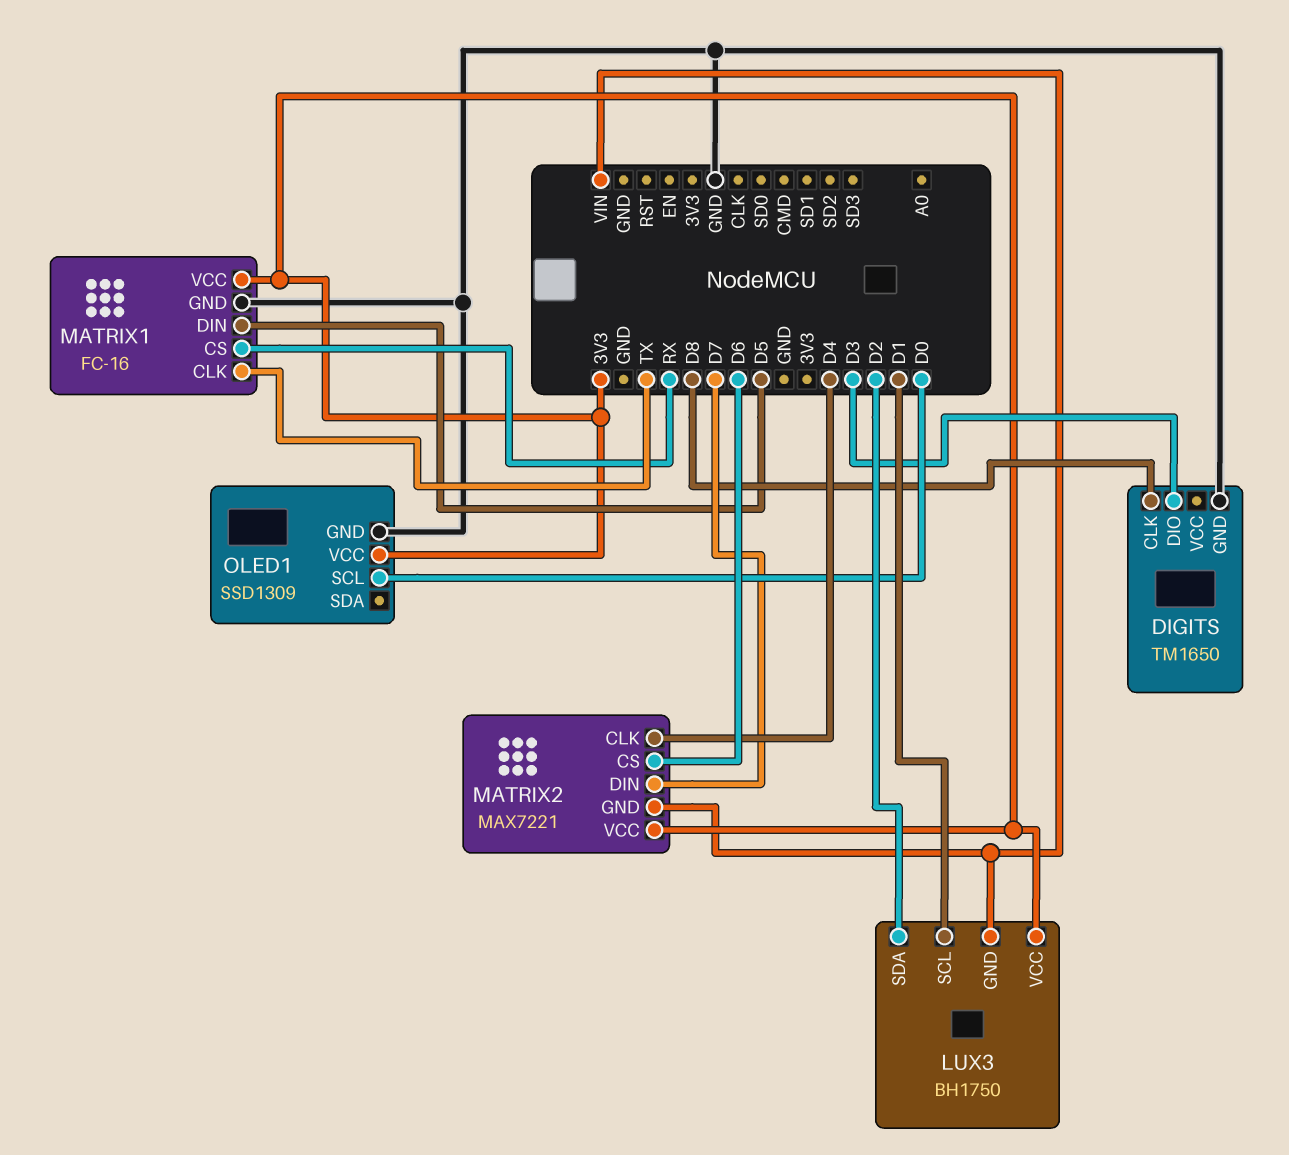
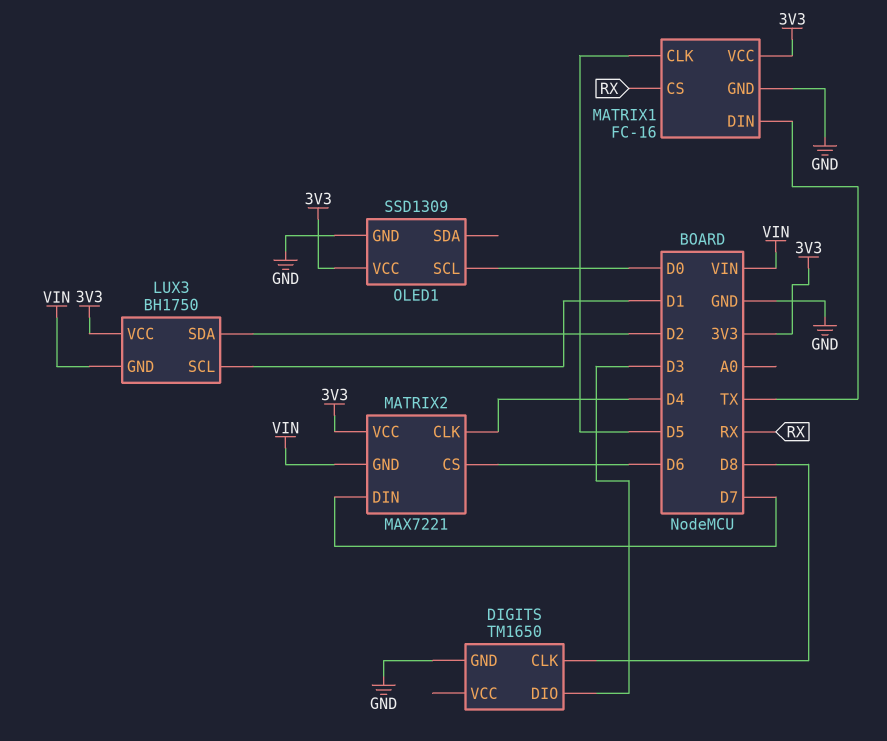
MATRIX1 pin CLK: TX -> D5
MATRIX1 pin DIN: D5 -> TX

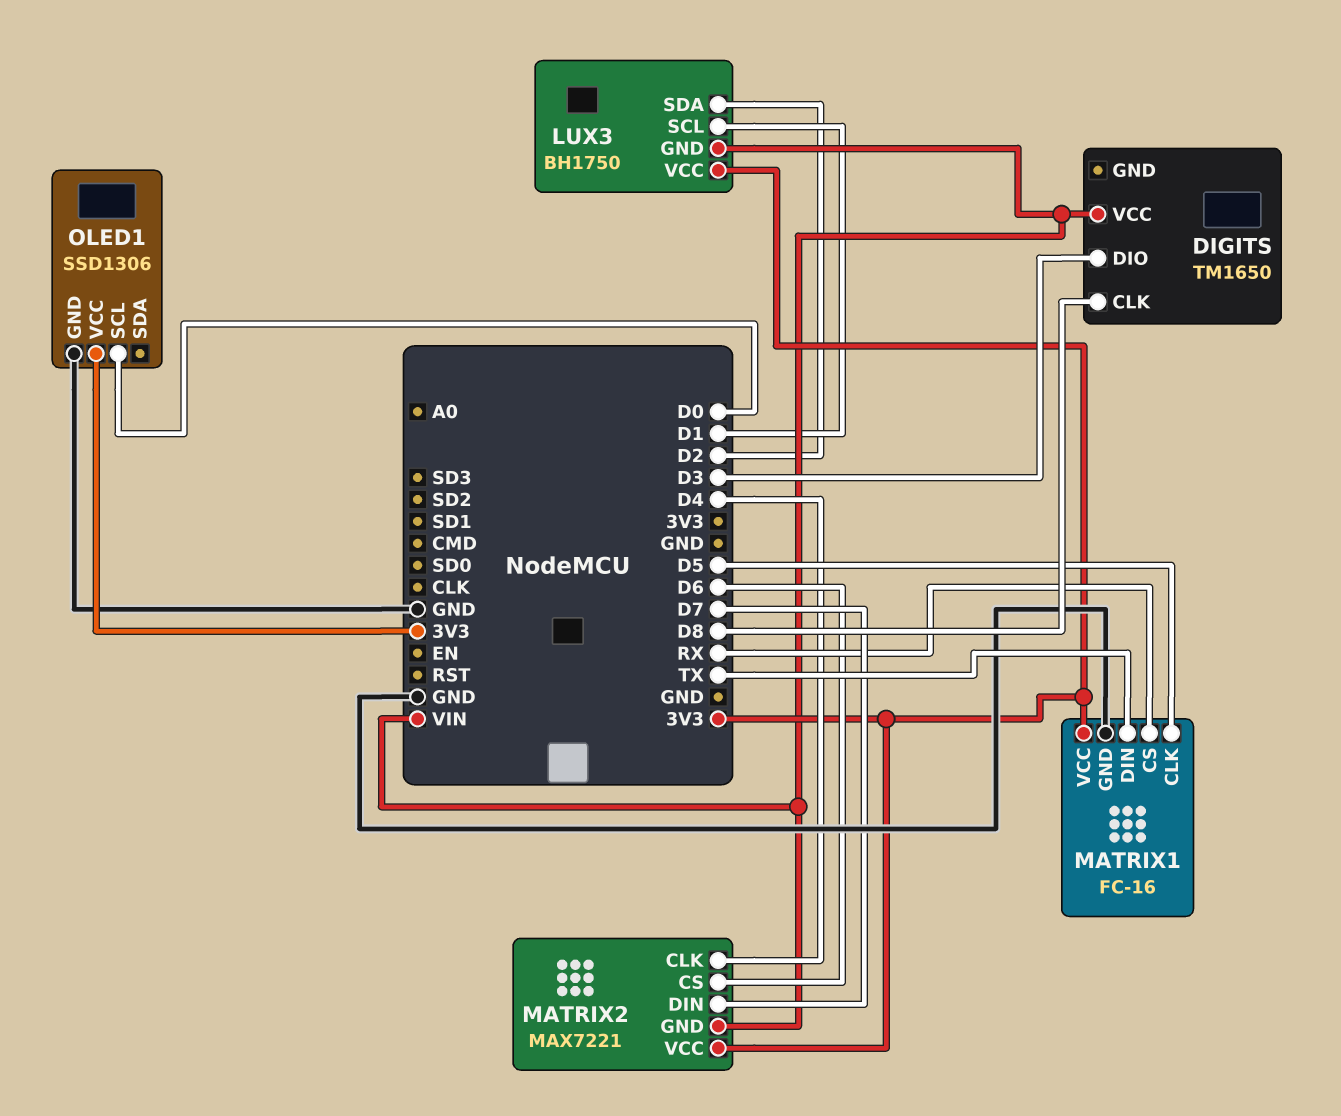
DIGITS pin GND: GND -> none
DIGITS pin VCC: none -> VIN
OLED1: SSD1309 -> SSD1306

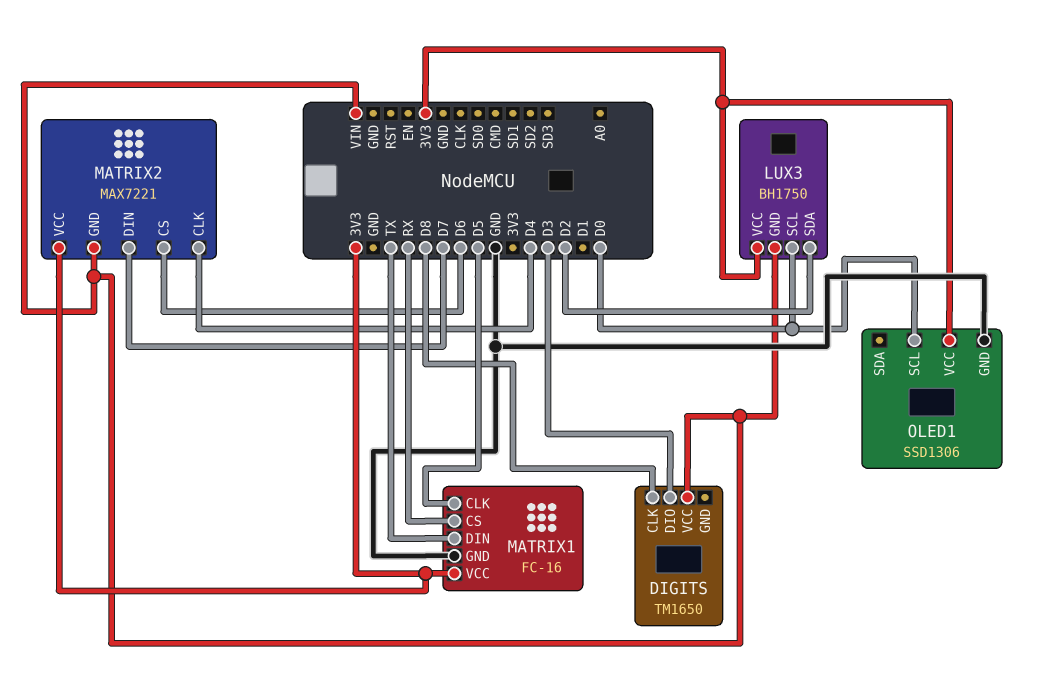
LUX3 pin SCL: D1 -> D0

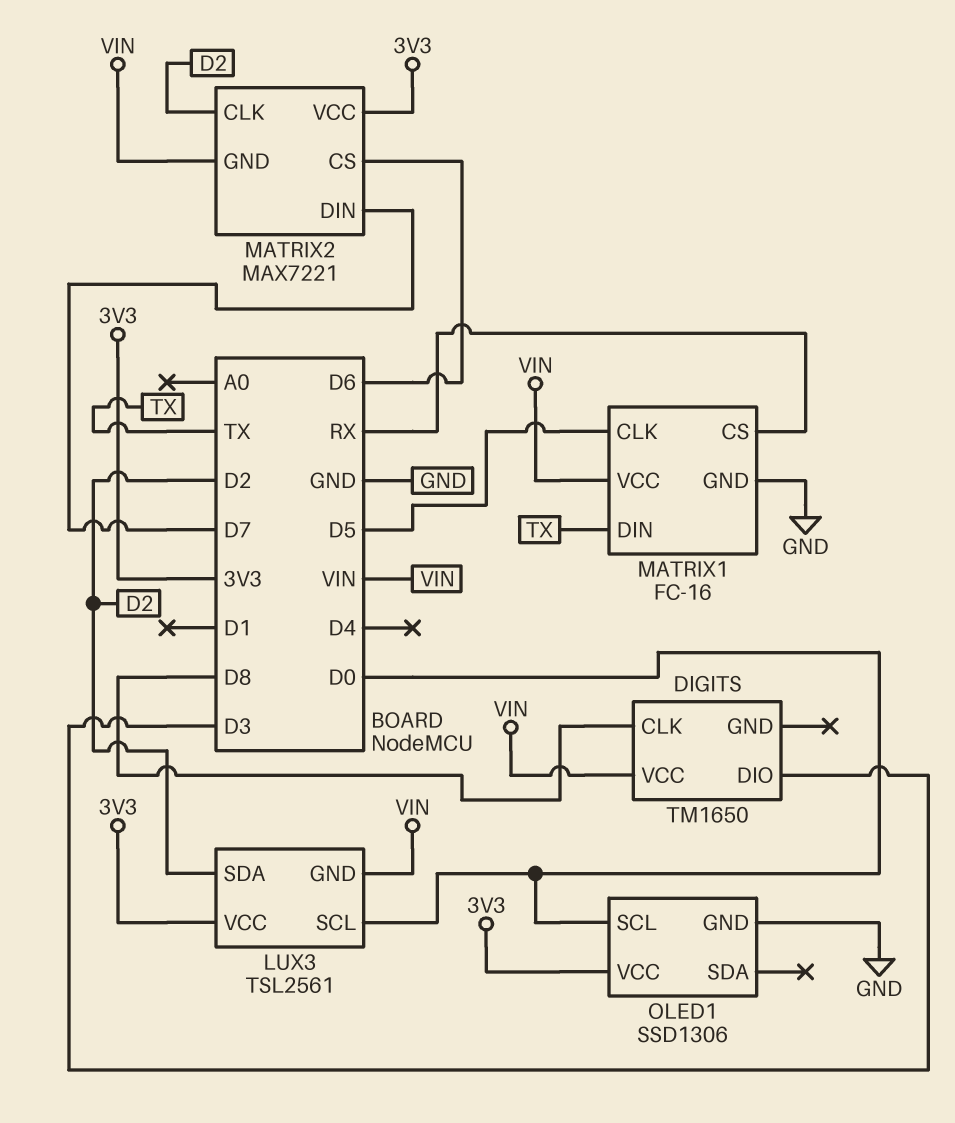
LUX3: BH1750 -> TSL2561
MATRIX1 pin VCC: 3V3 -> VIN
MATRIX2 pin CLK: D4 -> D2

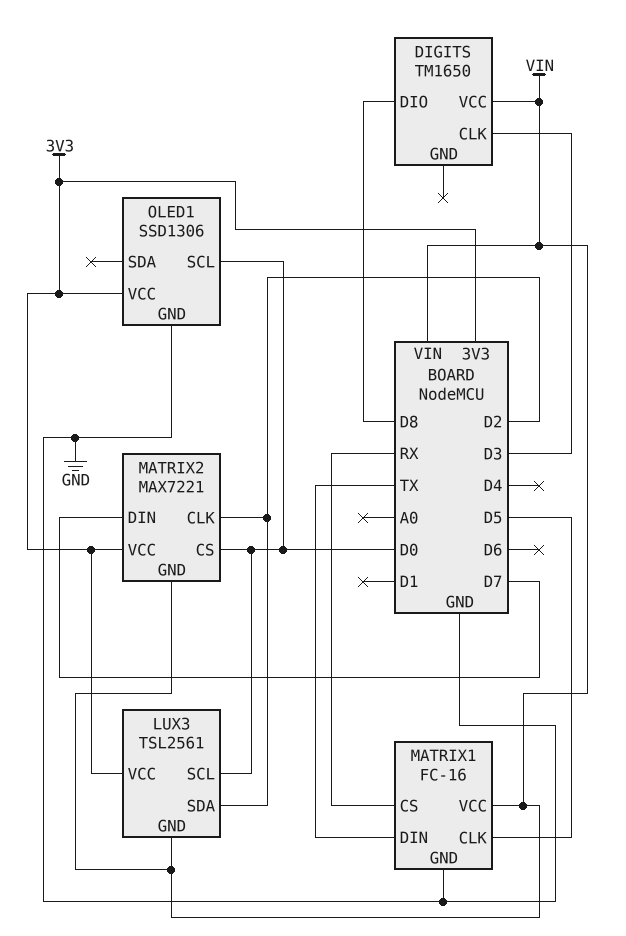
DIGITS pin CLK: D8 -> D3
DIGITS pin DIO: D3 -> D8
MATRIX2 pin CS: D6 -> D0

